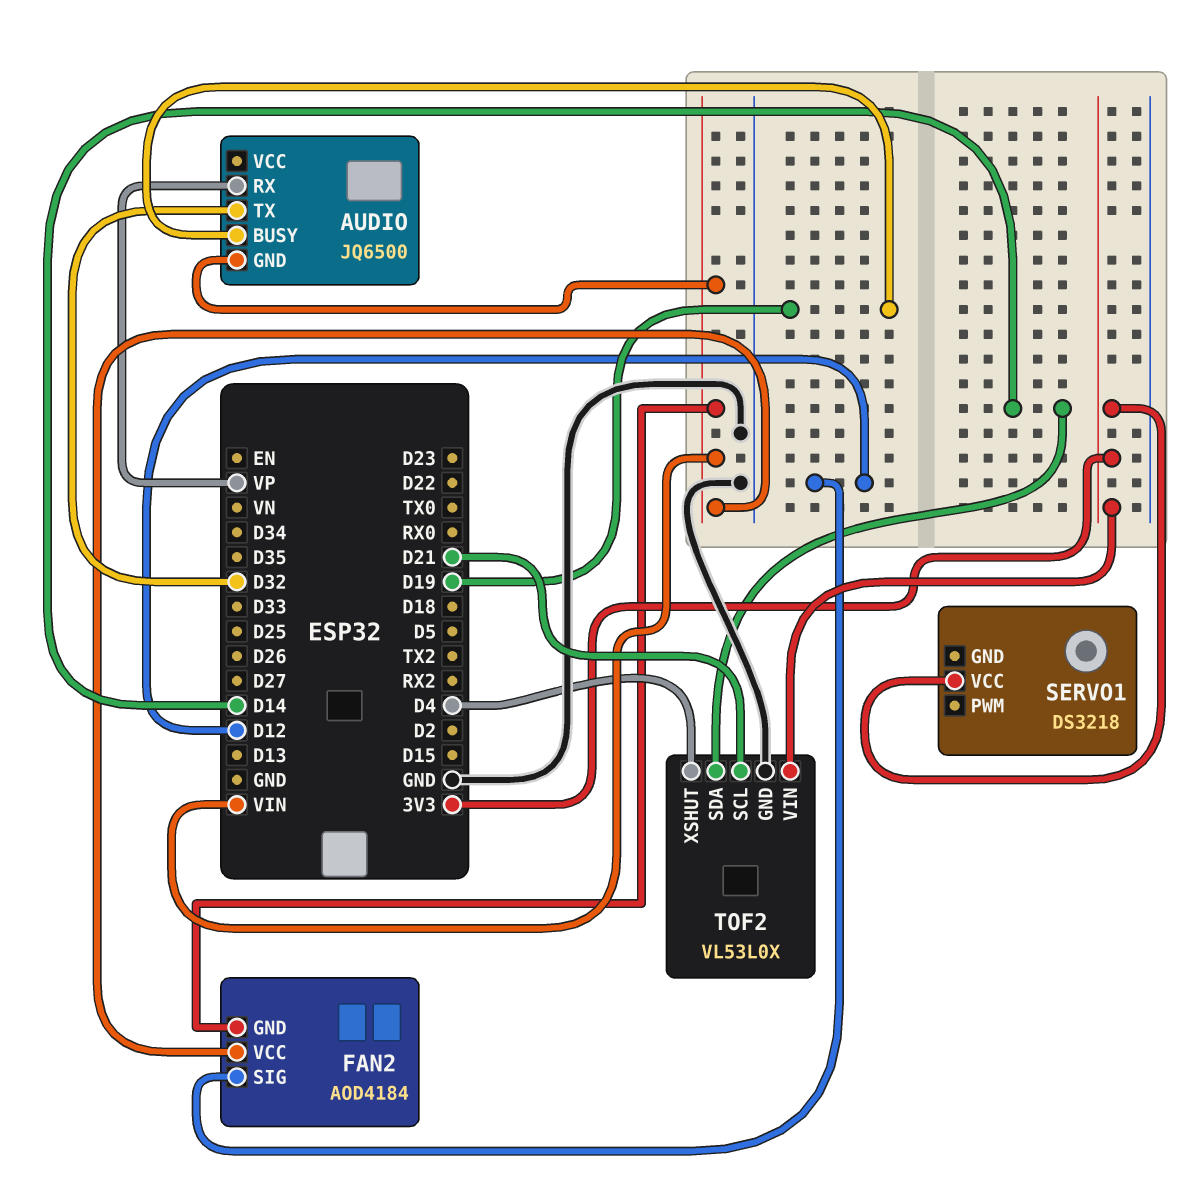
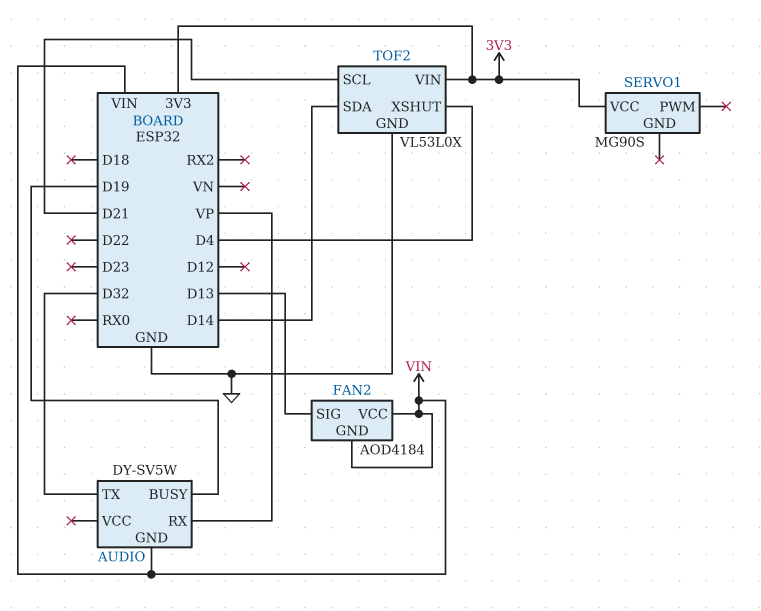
AUDIO: JQ6500 -> DY-SV5W
FAN2 pin SIG: D12 -> D13
SERVO1: DS3218 -> MG90S

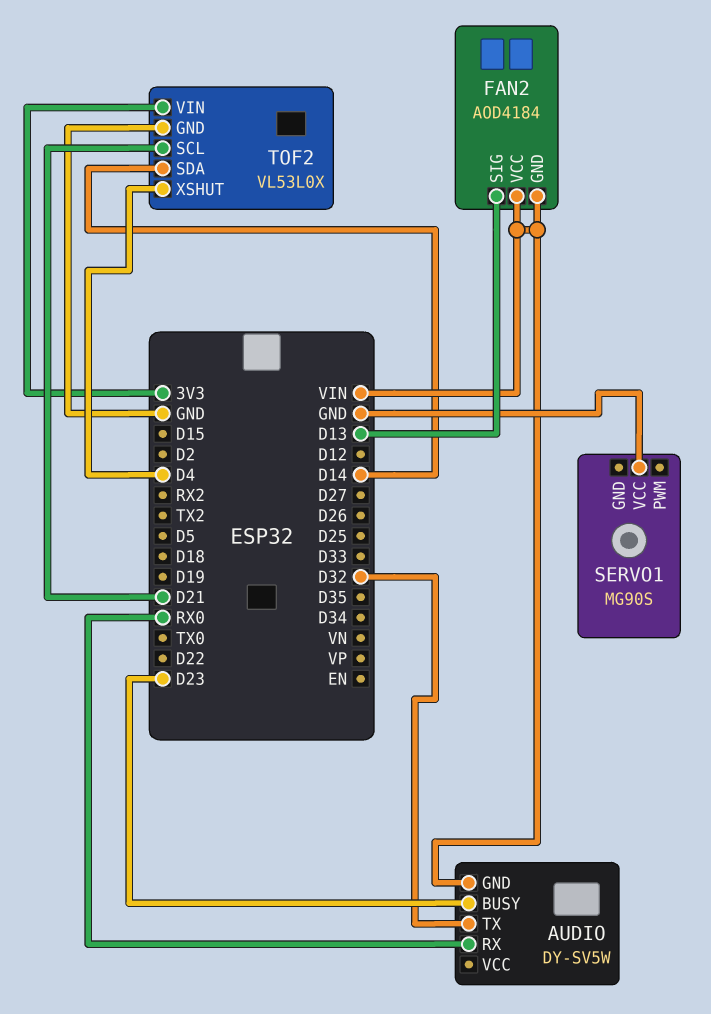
AUDIO pin BUSY: D19 -> D23
AUDIO pin RX: VP -> RX0
SERVO1 pin VCC: 3V3 -> GND

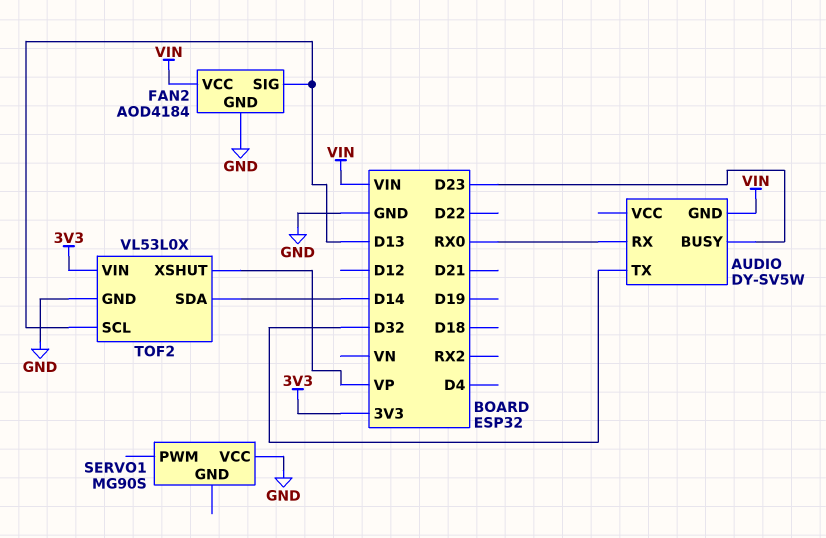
FAN2 pin GND: VIN -> GND
TOF2 pin SCL: D21 -> D13
TOF2 pin XSHUT: D4 -> VP

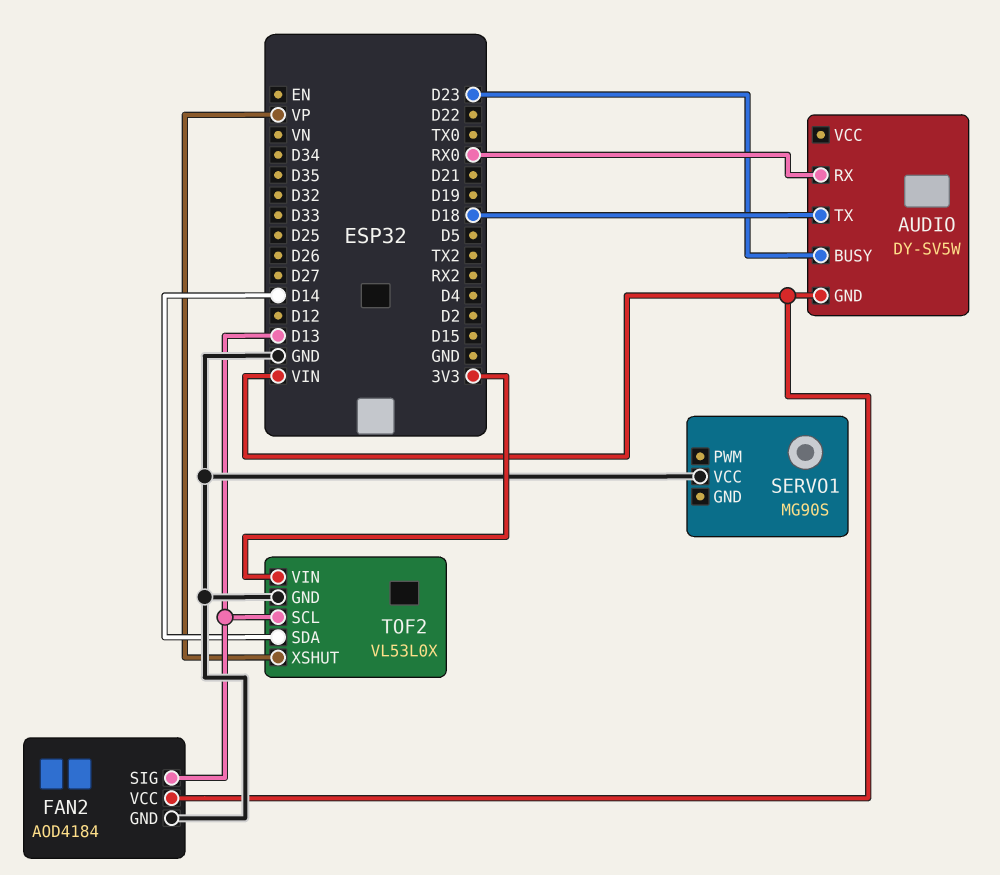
AUDIO pin TX: D32 -> D18

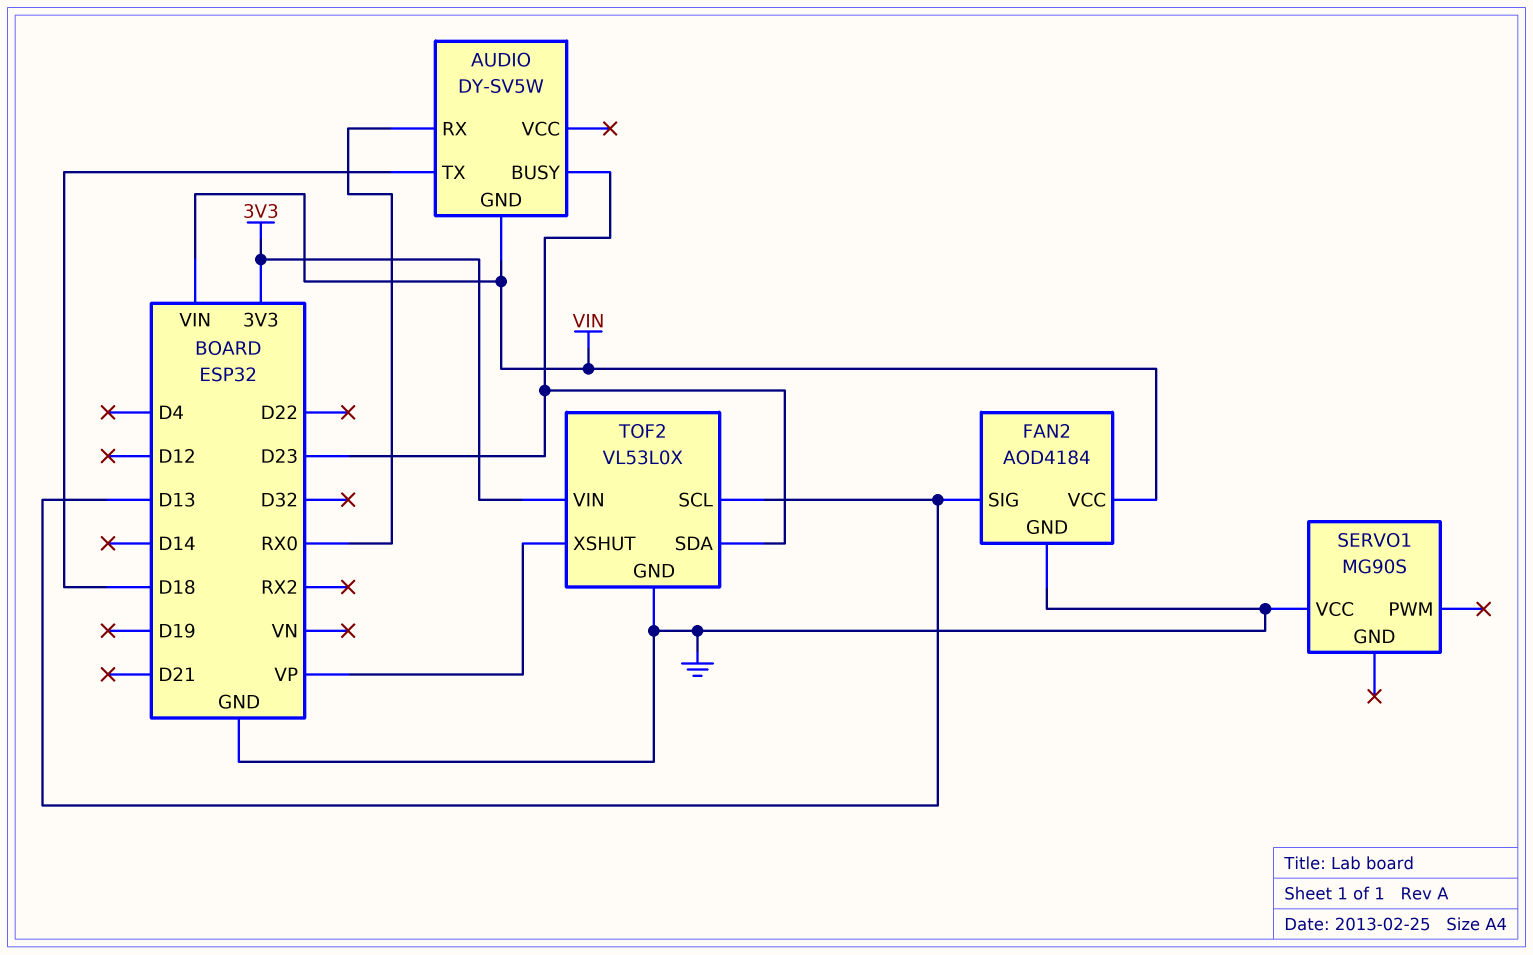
TOF2 pin SDA: D14 -> D23

